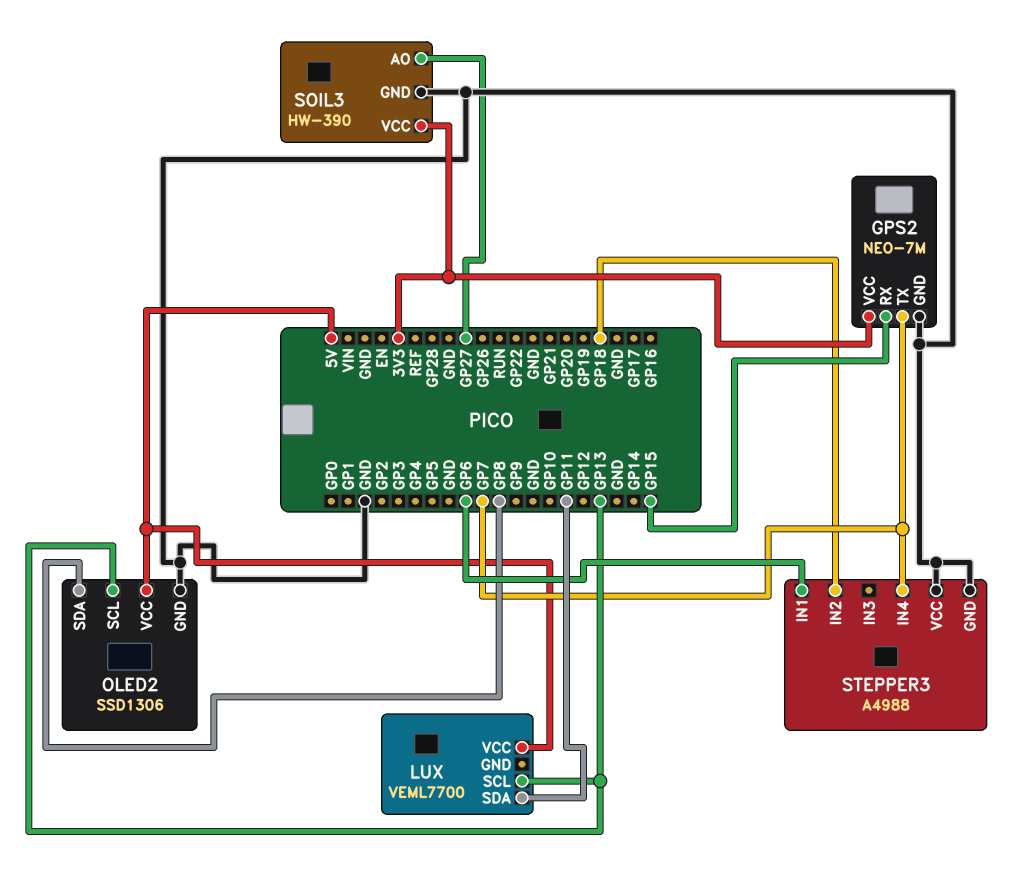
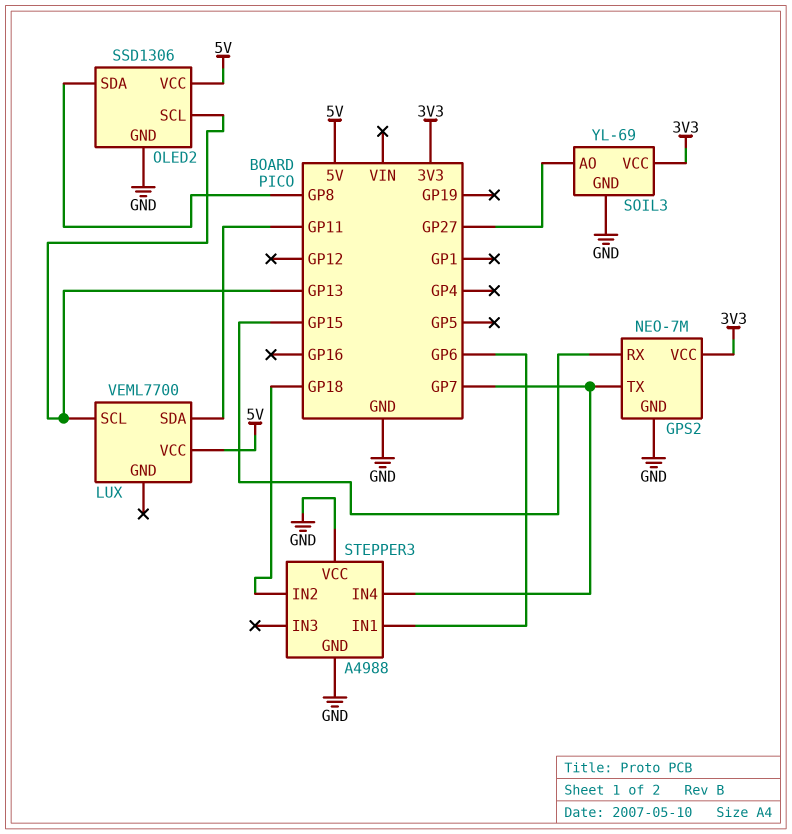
SOIL3: HW-390 -> YL-69

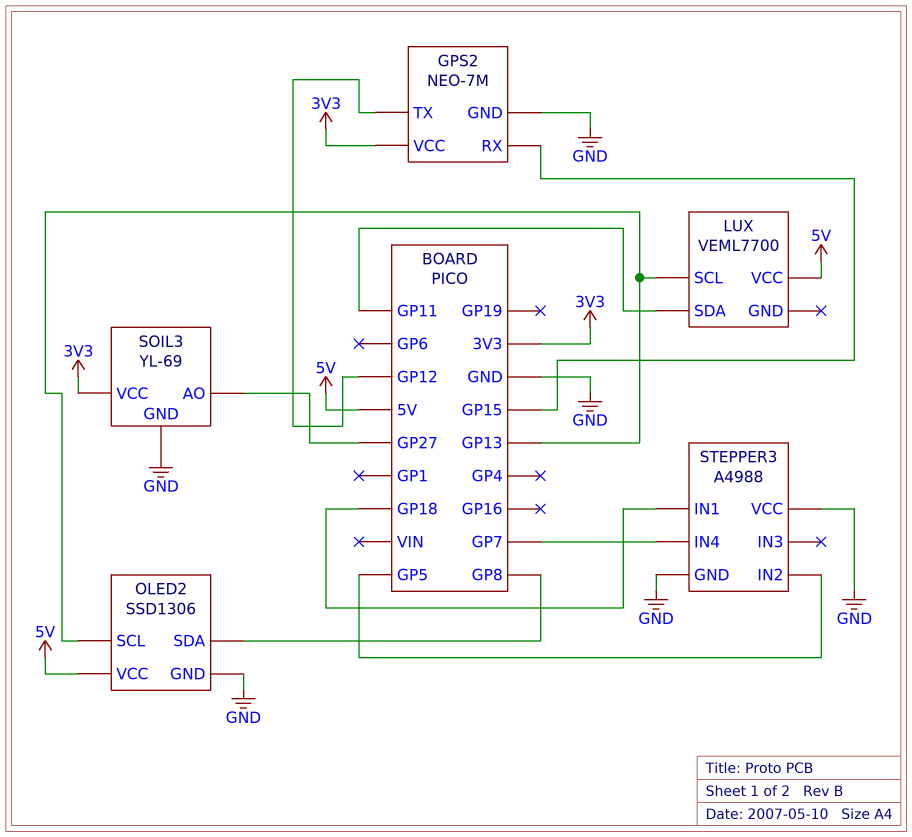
GPS2 pin TX: GP7 -> GP12
STEPPER3 pin IN1: GP6 -> GP18
STEPPER3 pin IN2: GP18 -> GP5

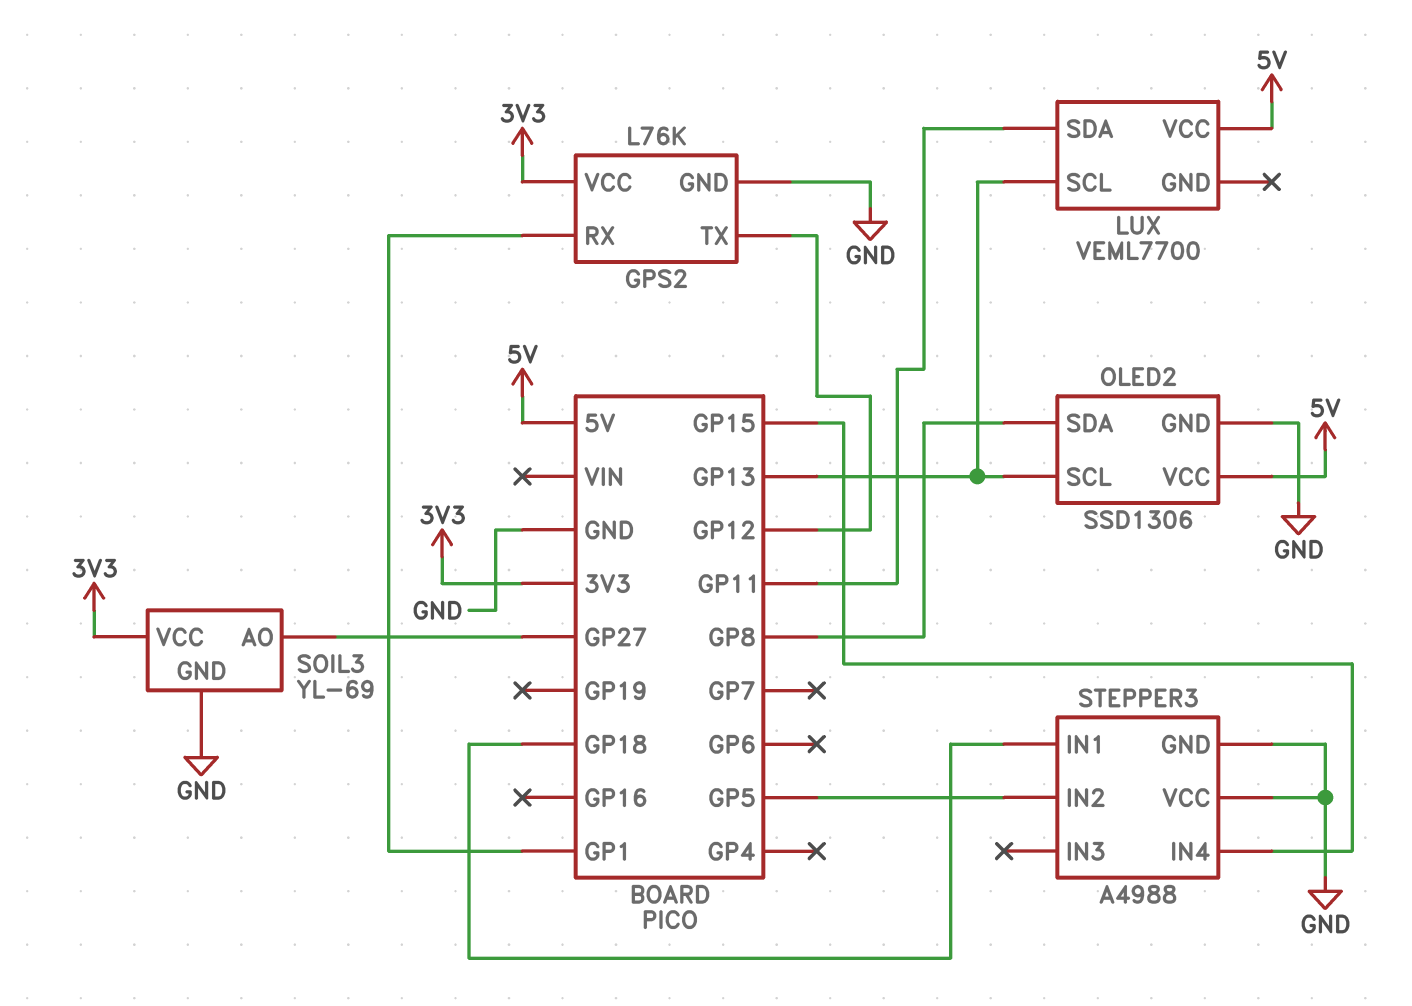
GPS2: NEO-7M -> L76K
GPS2 pin RX: GP15 -> GP1
STEPPER3 pin IN4: GP7 -> GP15

